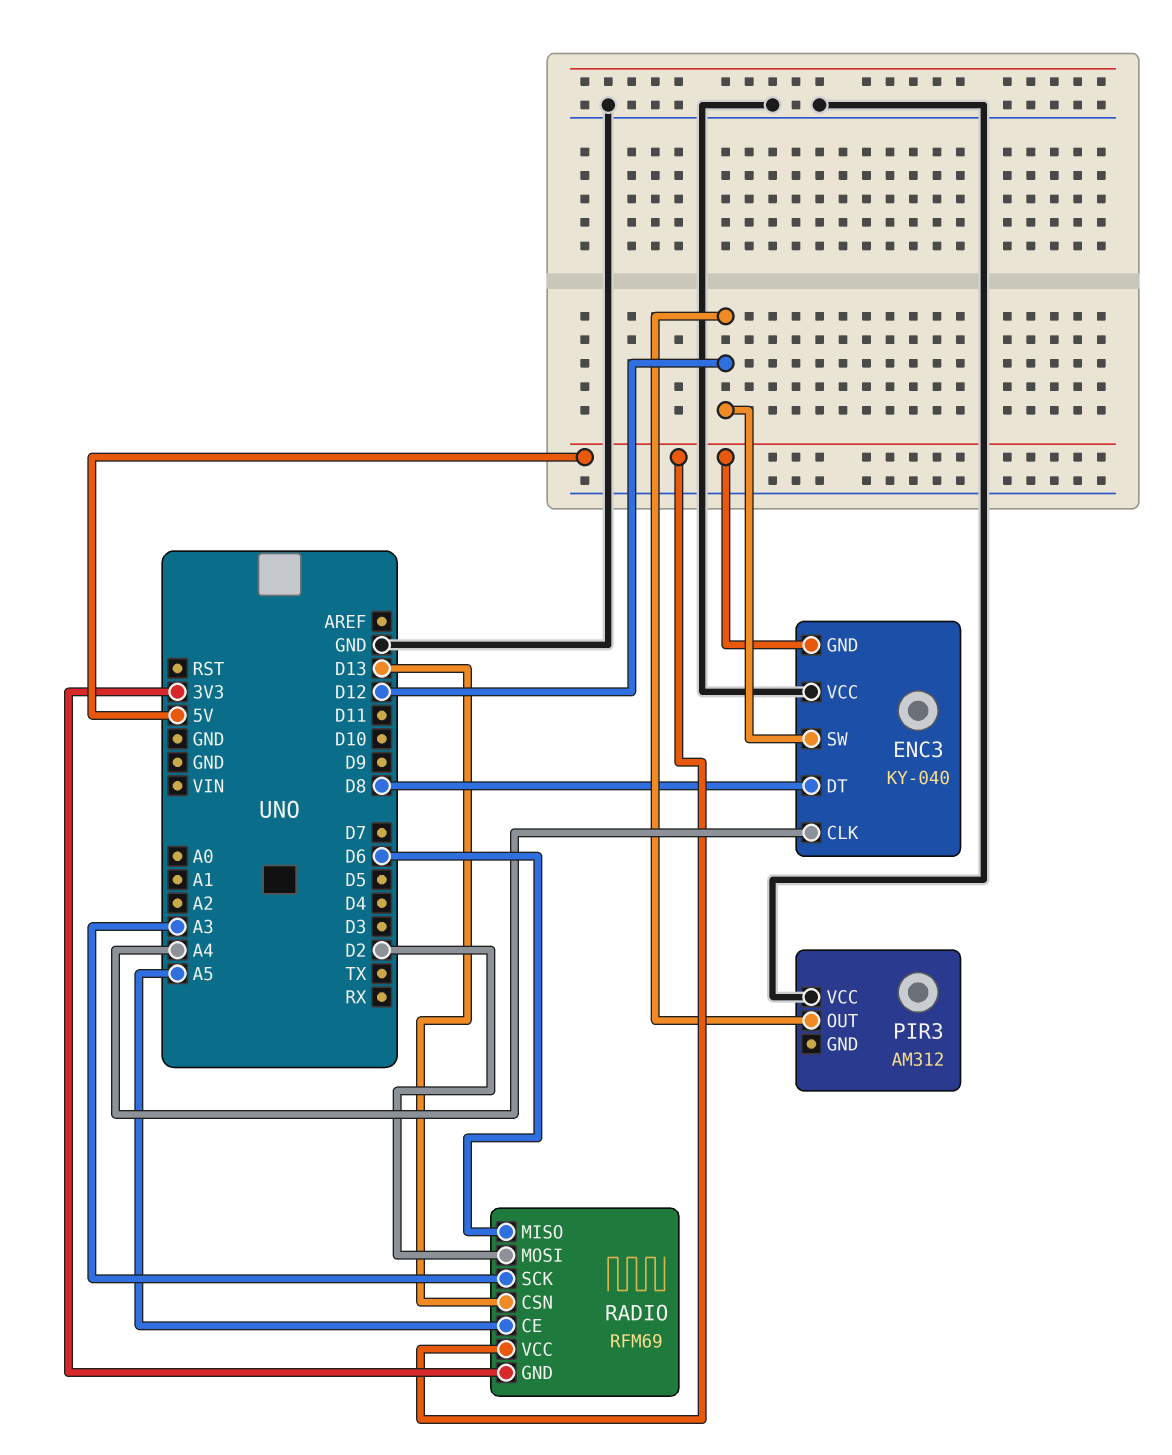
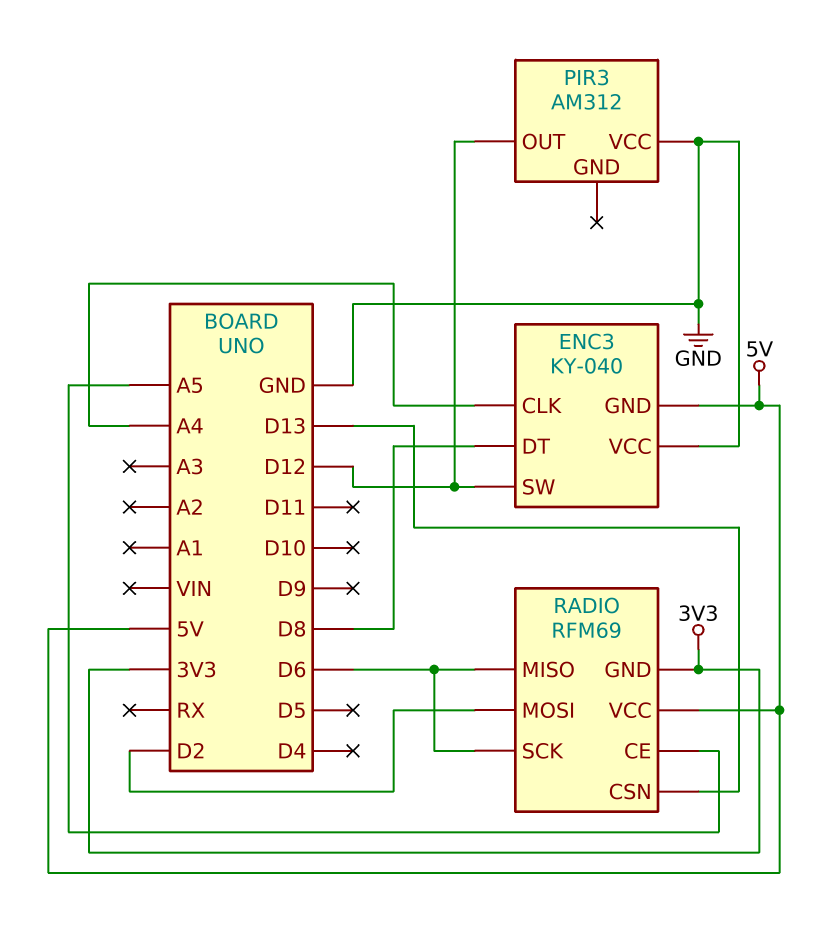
RADIO pin SCK: A3 -> D6

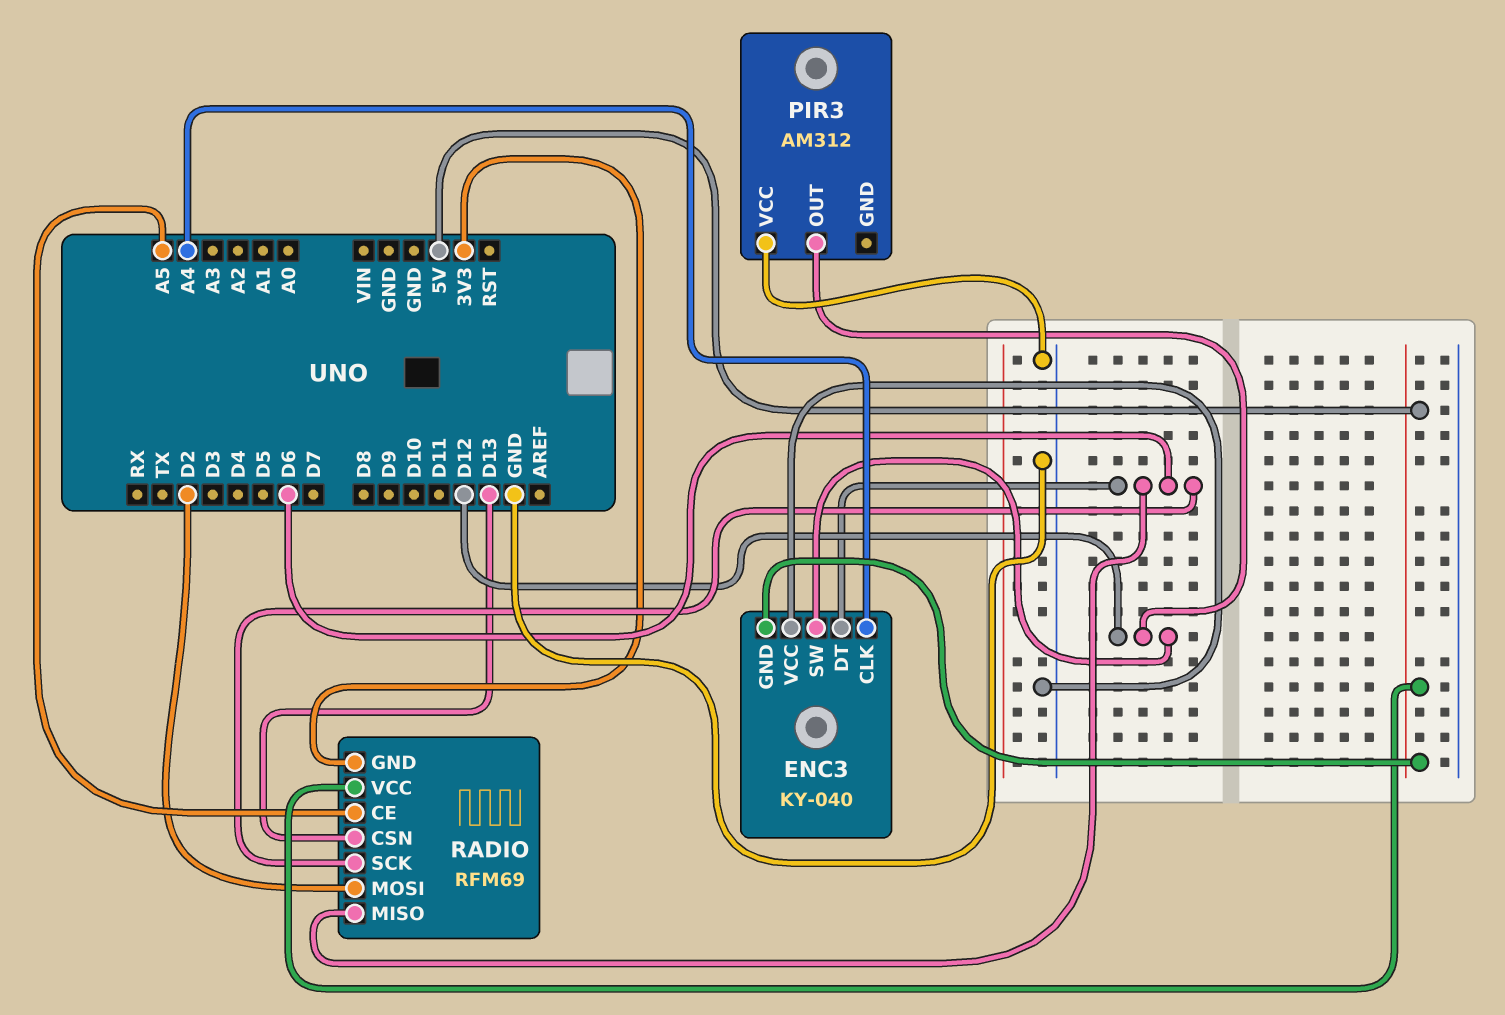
ENC3 pin DT: D8 -> D6

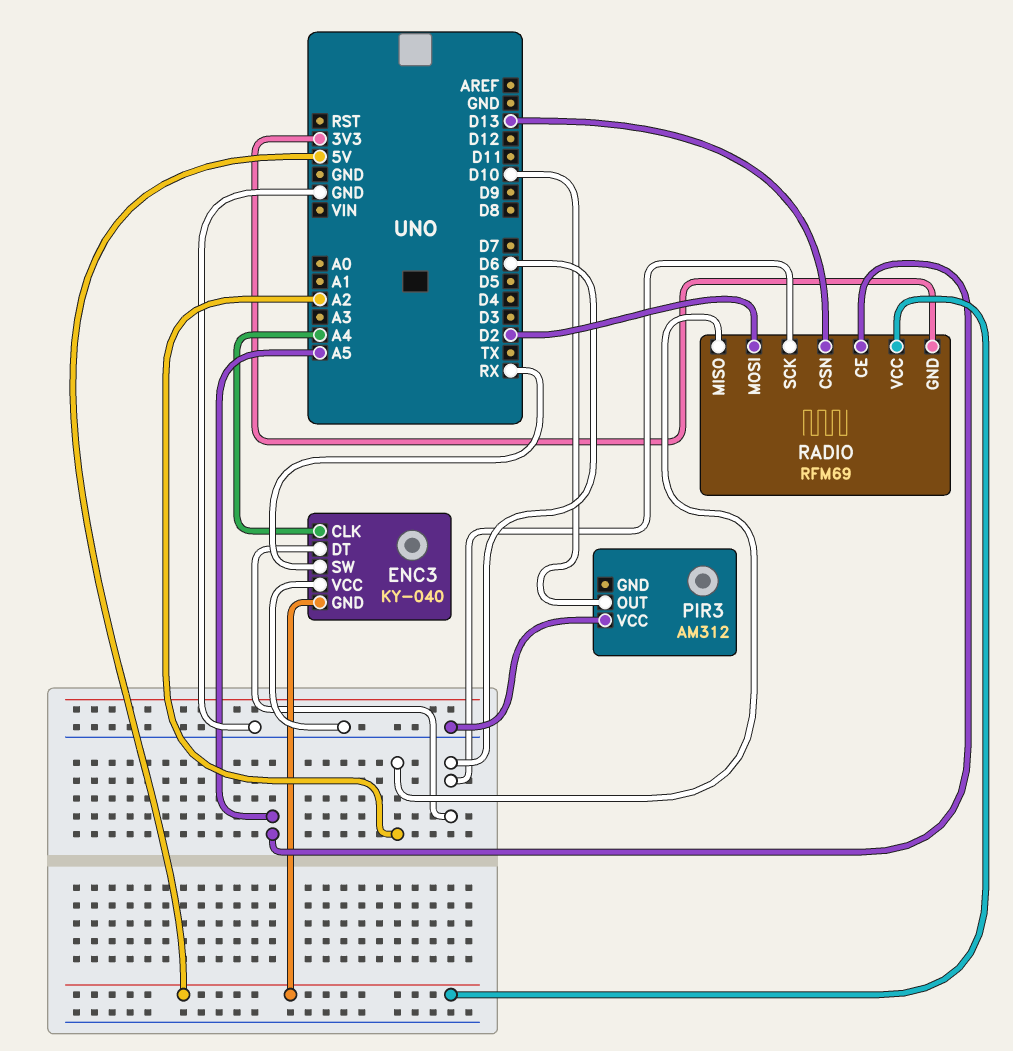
ENC3 pin SW: D12 -> RX
PIR3 pin OUT: D12 -> D10
RADIO pin MISO: D6 -> A2

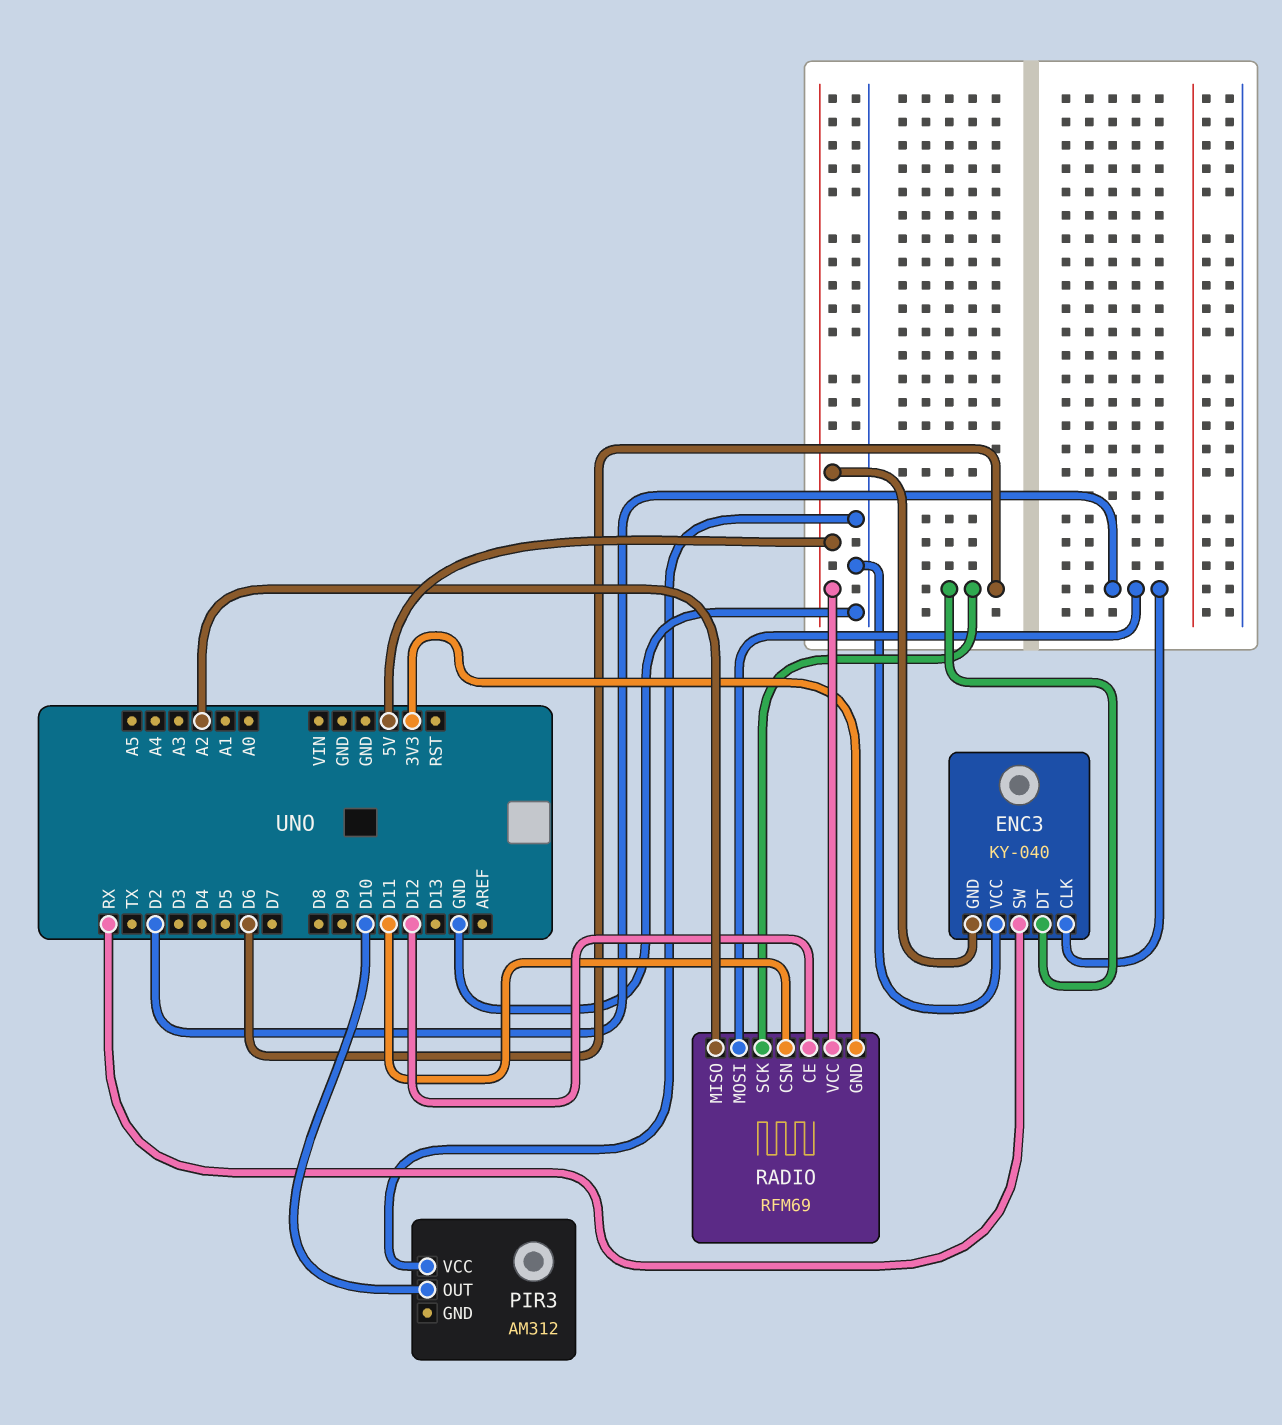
ENC3 pin CLK: A4 -> D2
RADIO pin CE: A5 -> D12
RADIO pin CSN: D13 -> D11

